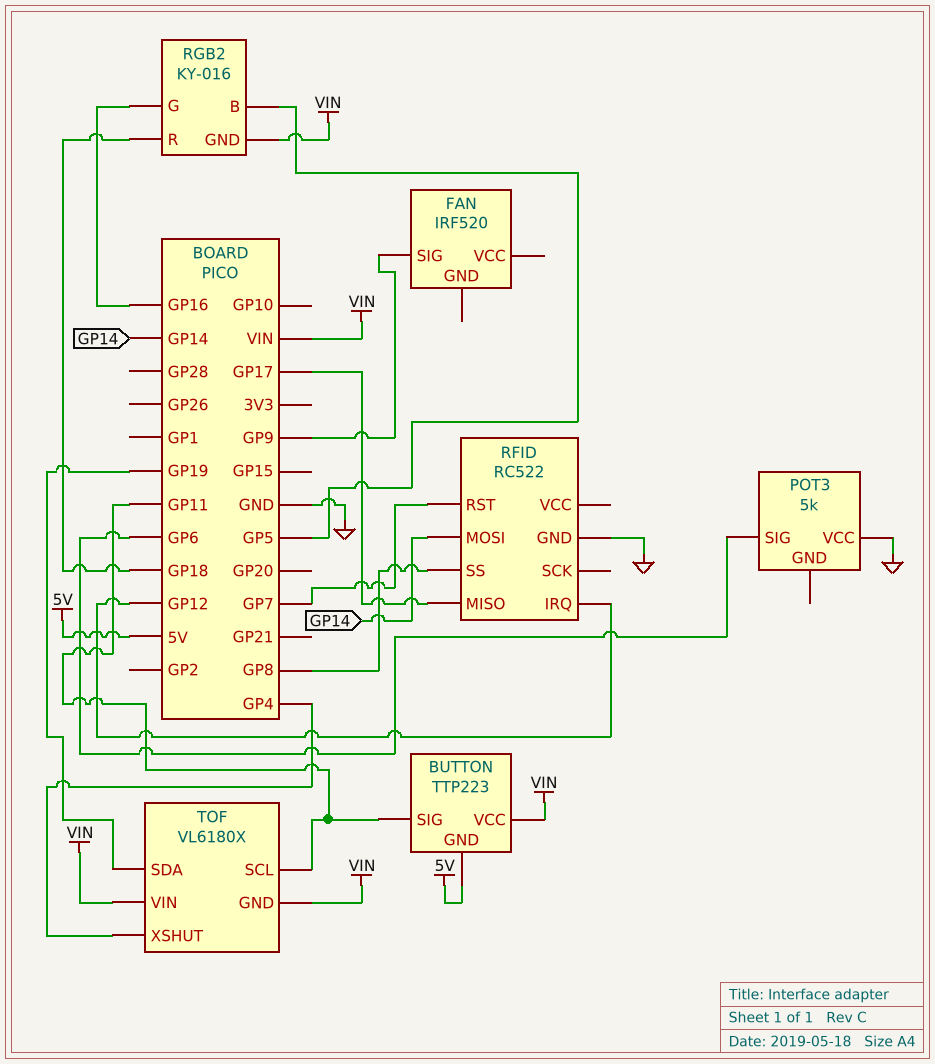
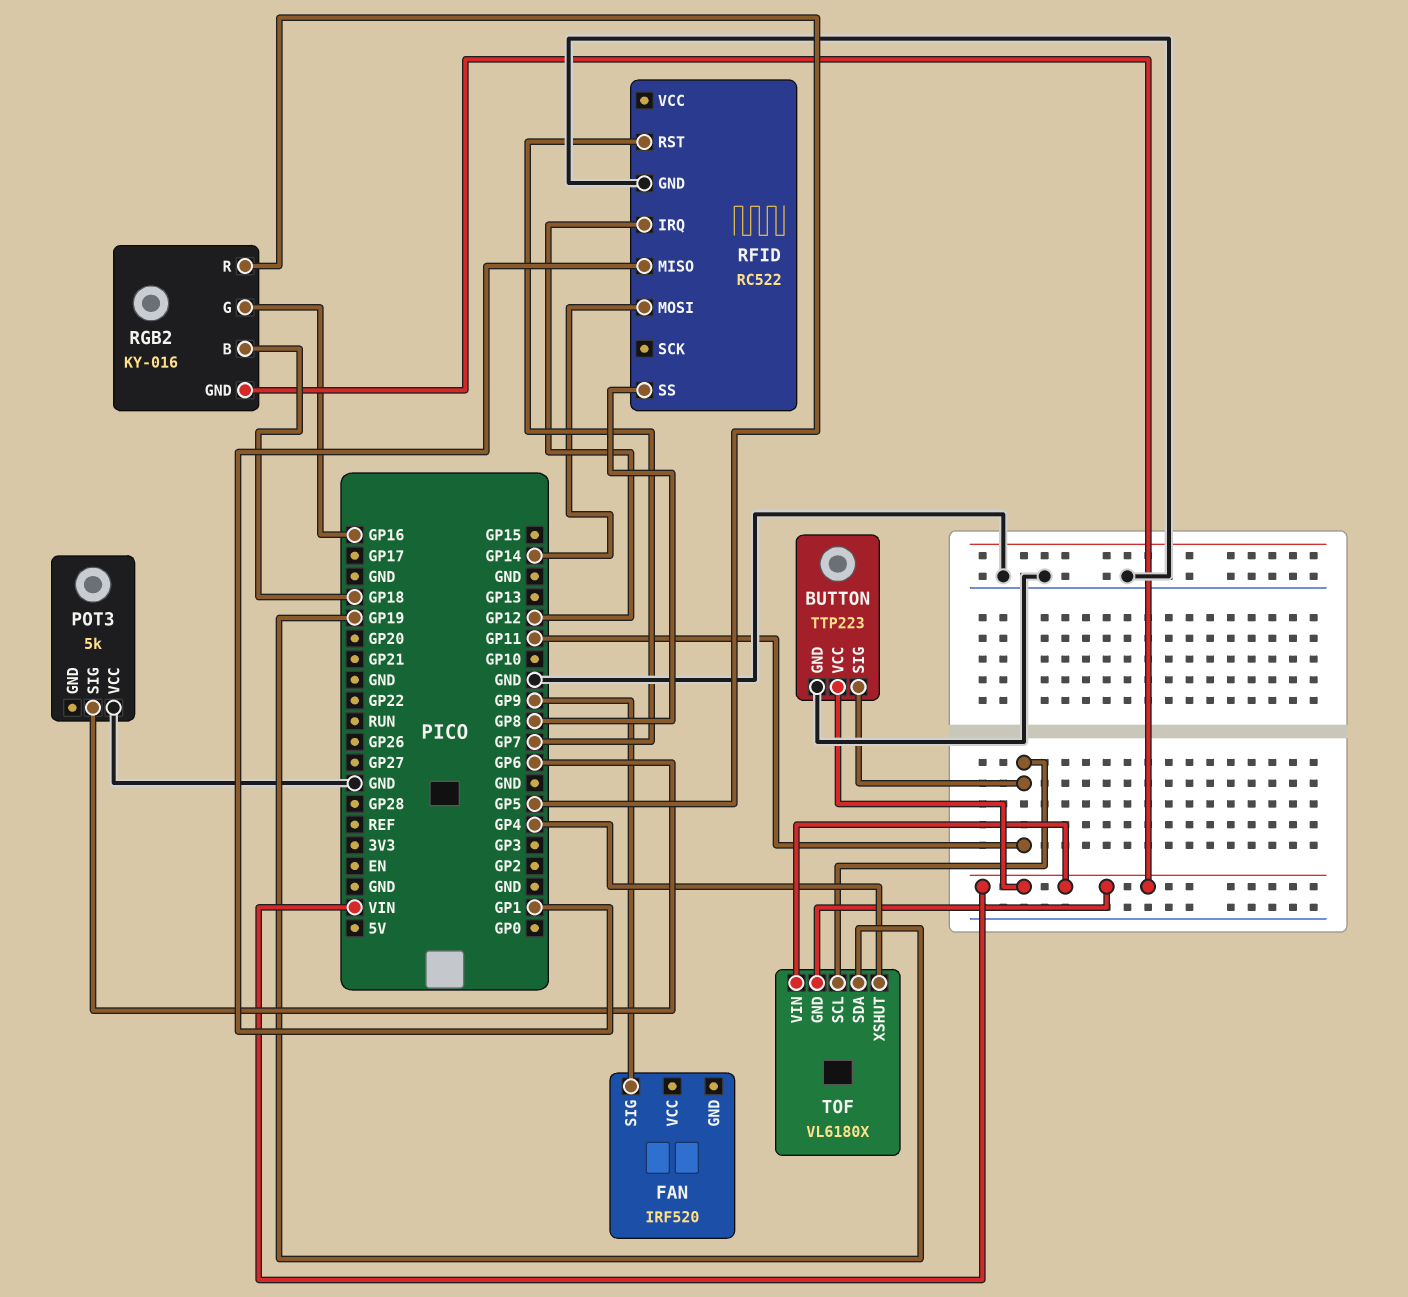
BUTTON pin GND: 5V -> GND
RFID pin MISO: GP17 -> GP1
RGB2 pin B: GP5 -> GP18
RGB2 pin R: GP18 -> GP5

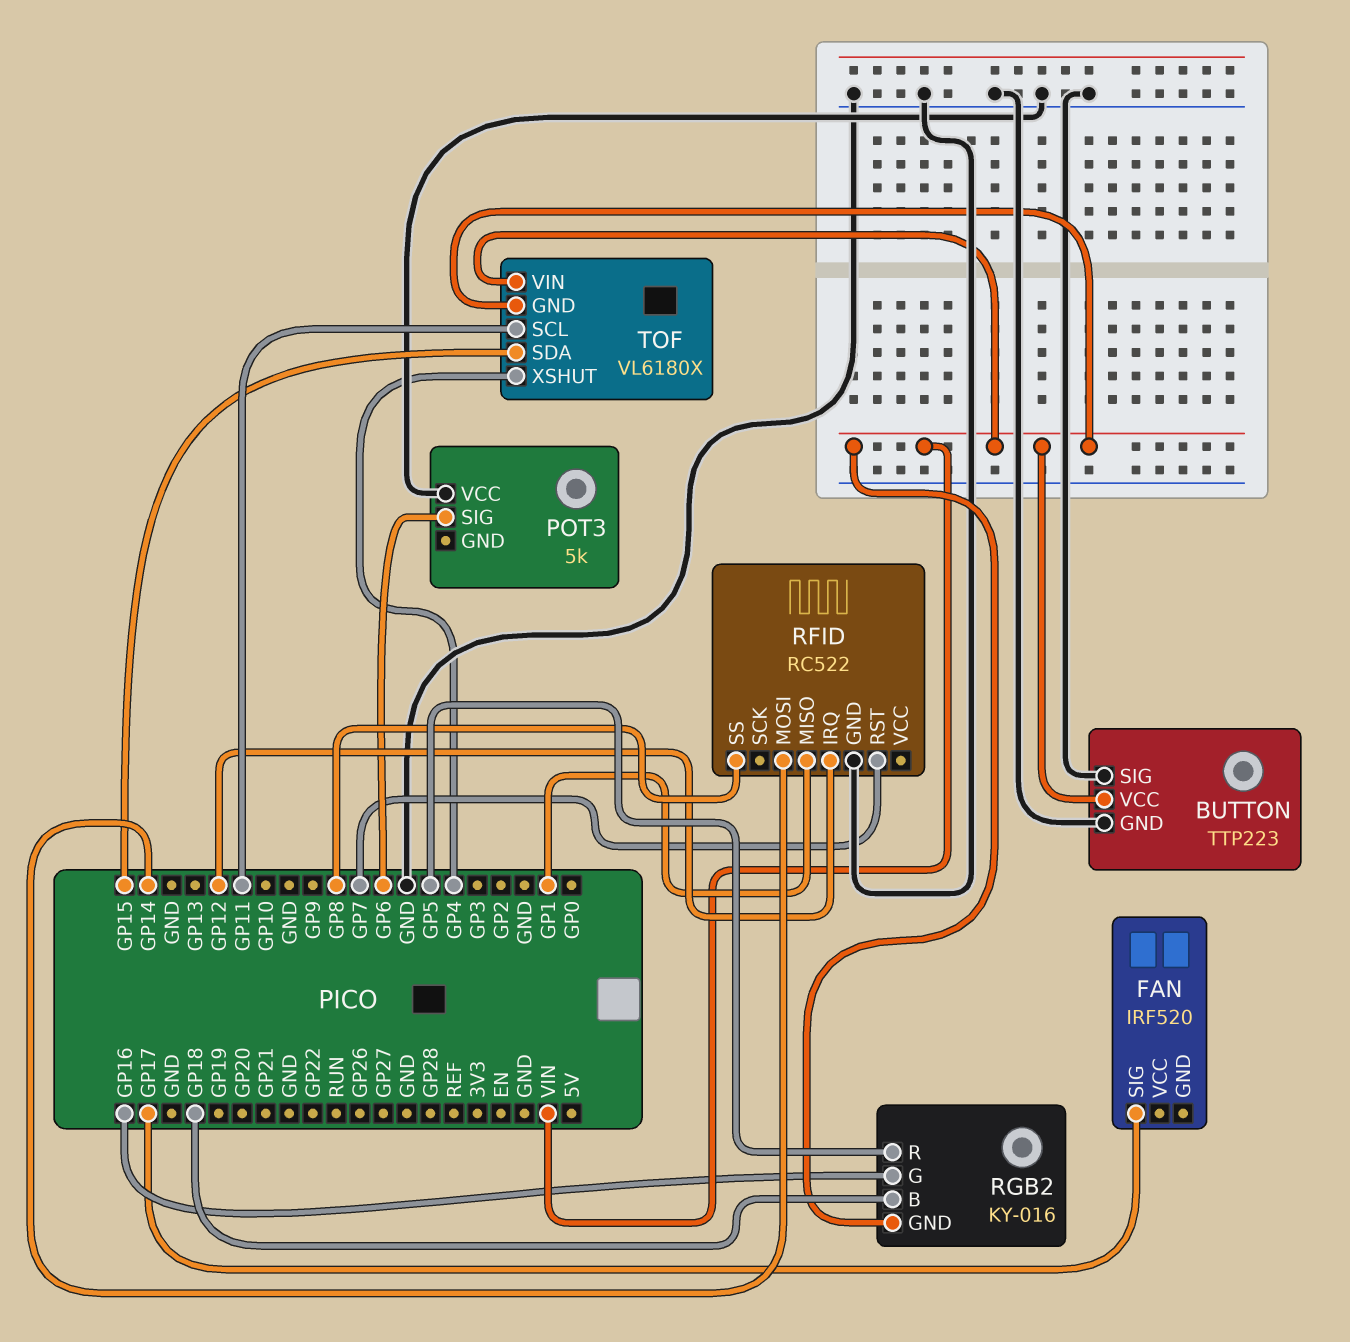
BUTTON pin SIG: GP11 -> GND
FAN pin SIG: GP9 -> GP17
TOF pin SDA: GP19 -> GP15

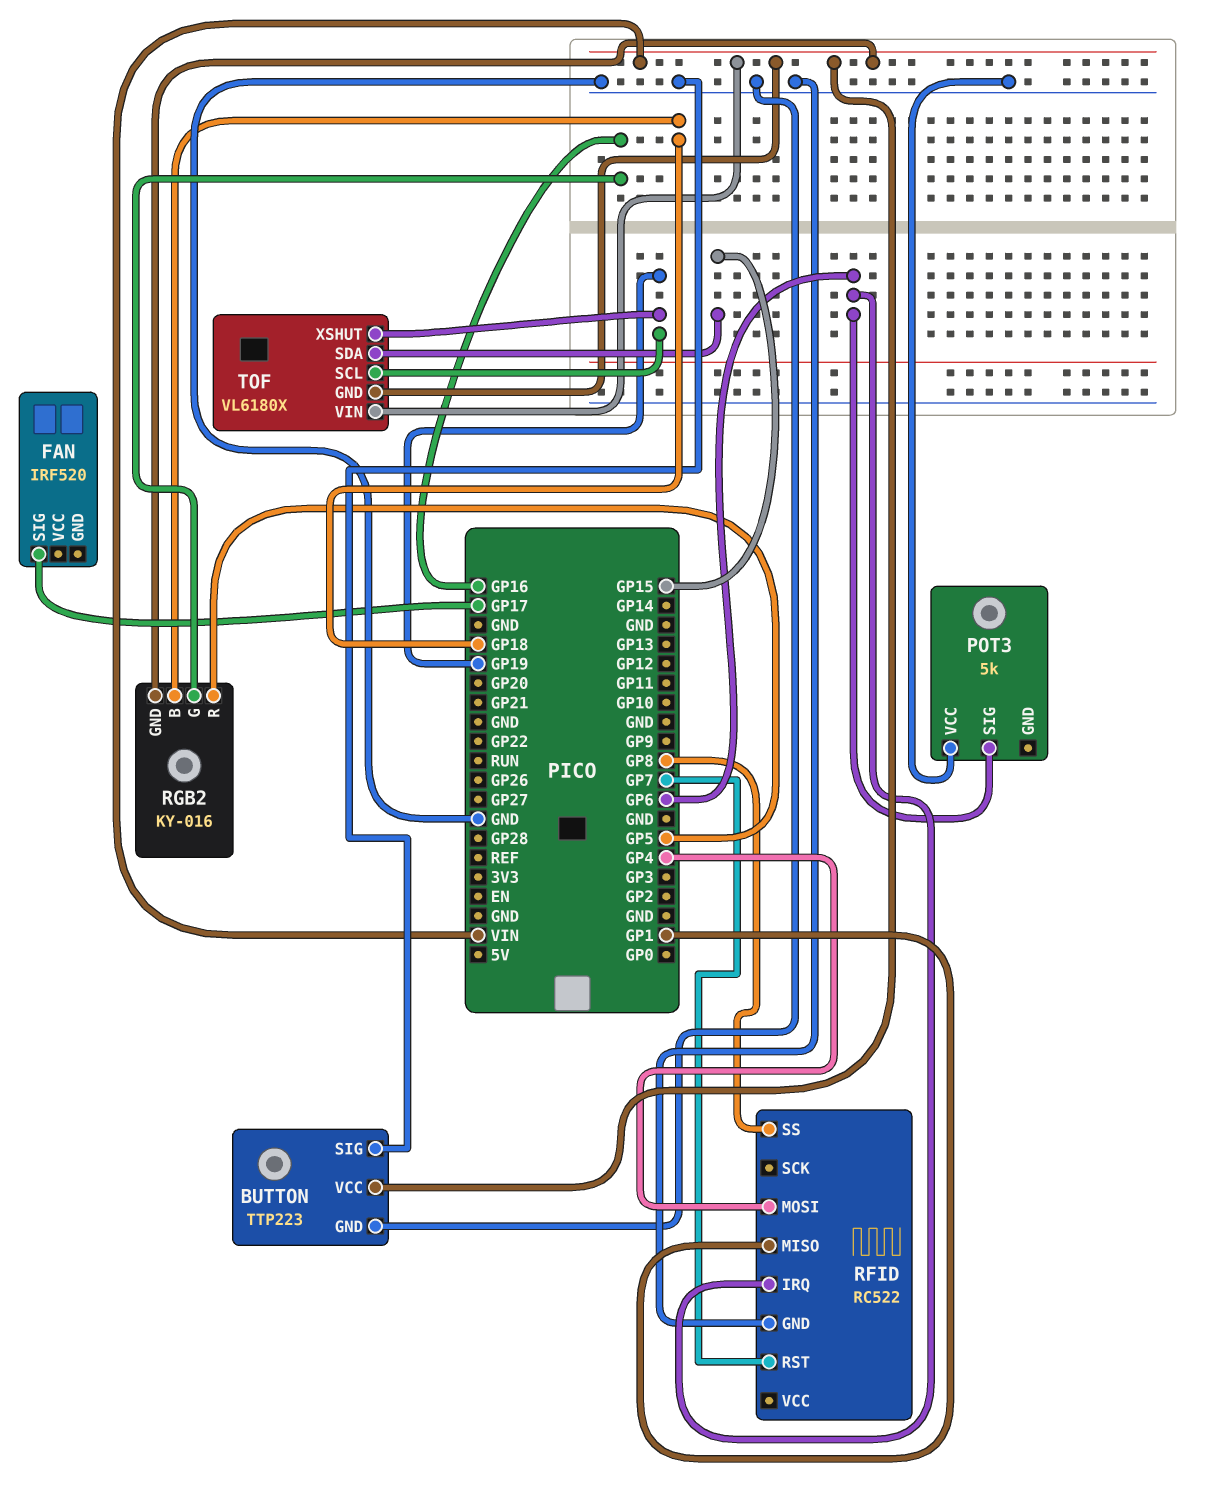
RFID pin IRQ: GP12 -> GP6
RFID pin MOSI: GP14 -> GP4
TOF pin SCL: GP11 -> GP19
TOF pin XSHUT: GP4 -> GP19

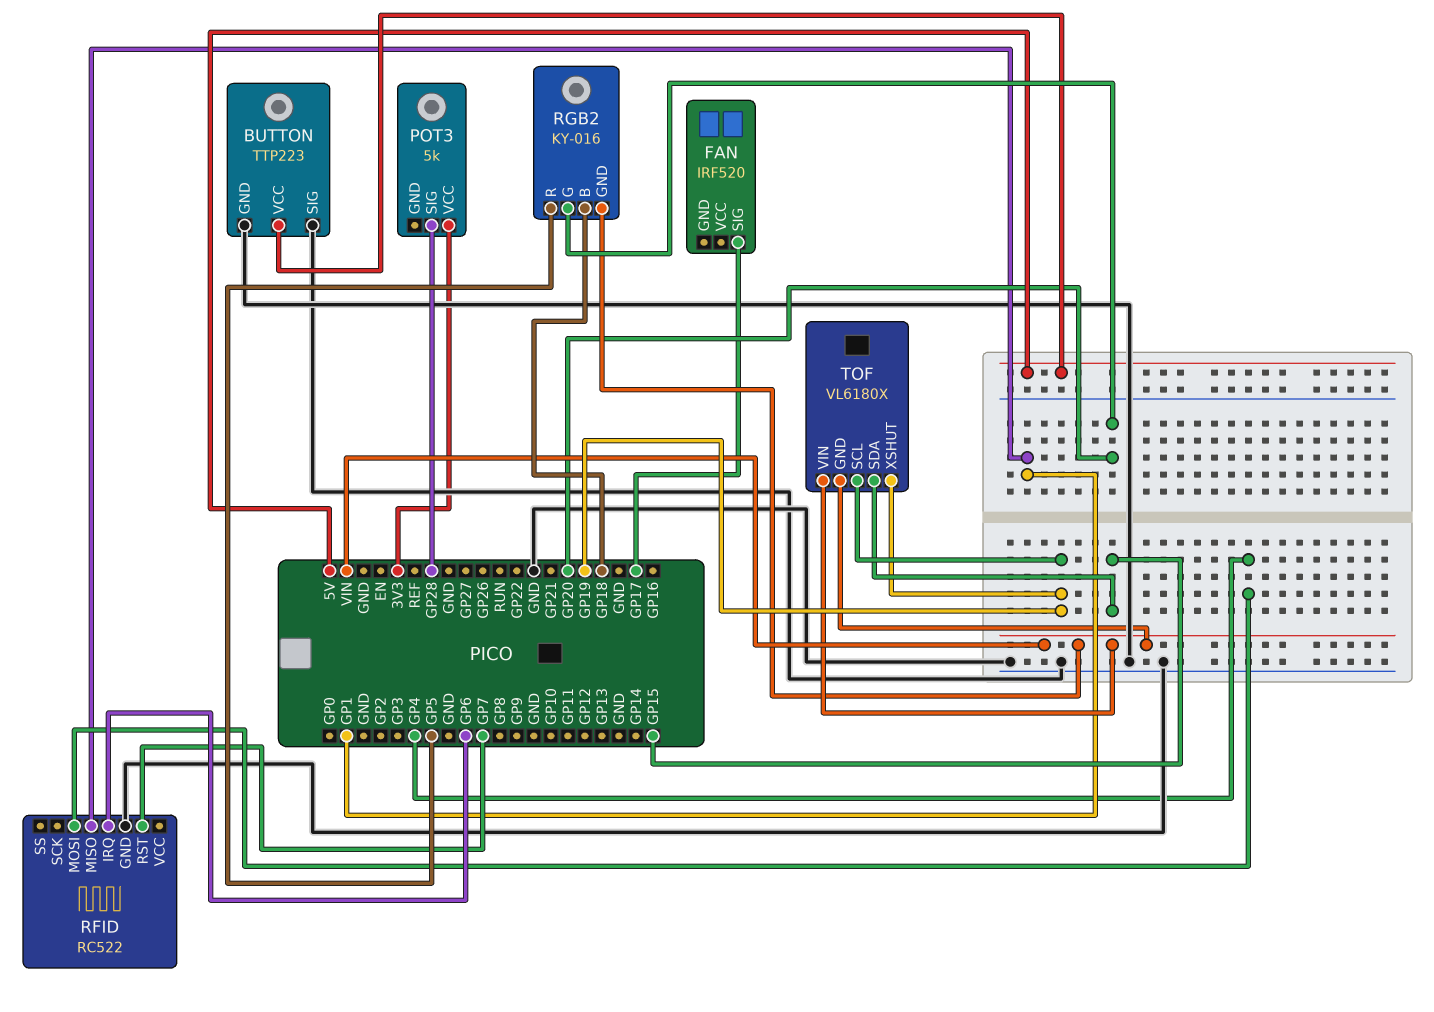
BUTTON pin VCC: VIN -> 5V
POT3 pin SIG: GP6 -> GP28
POT3 pin VCC: GND -> 3V3
RFID pin SS: GP8 -> none
RGB2 pin G: GP16 -> GP20

